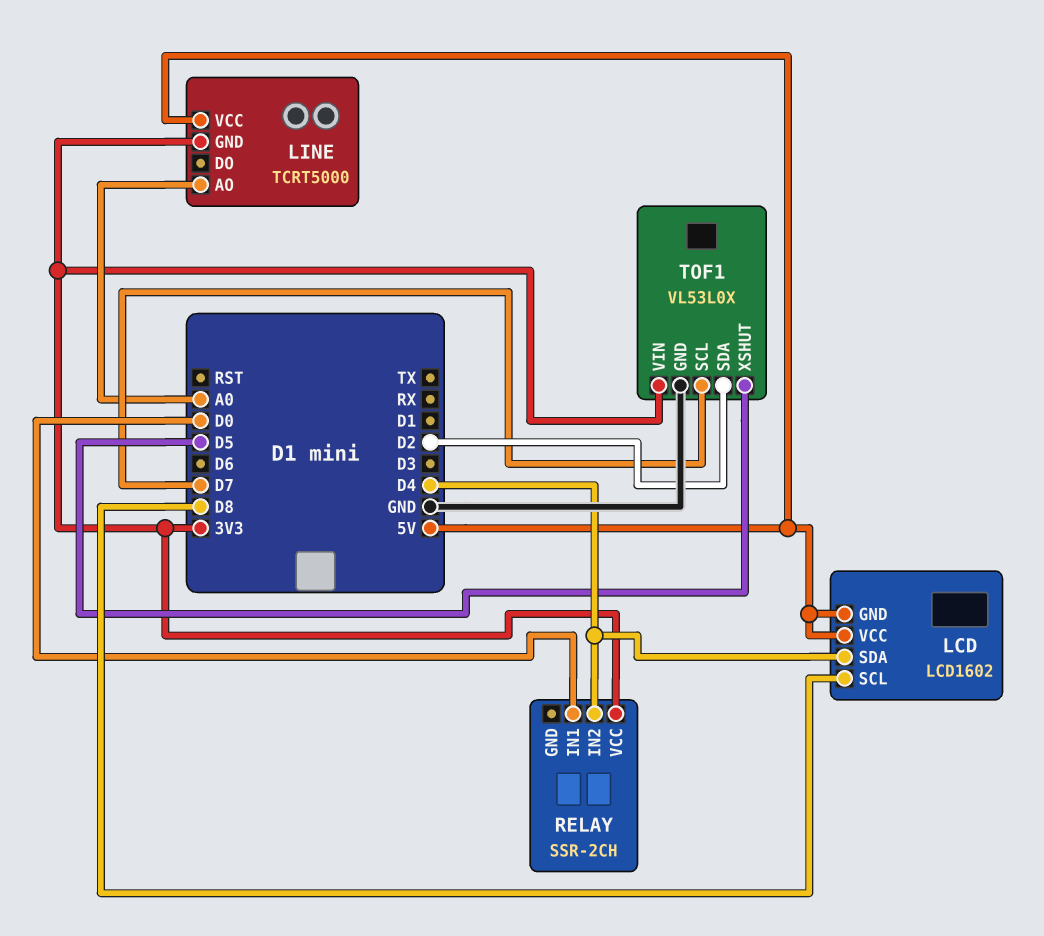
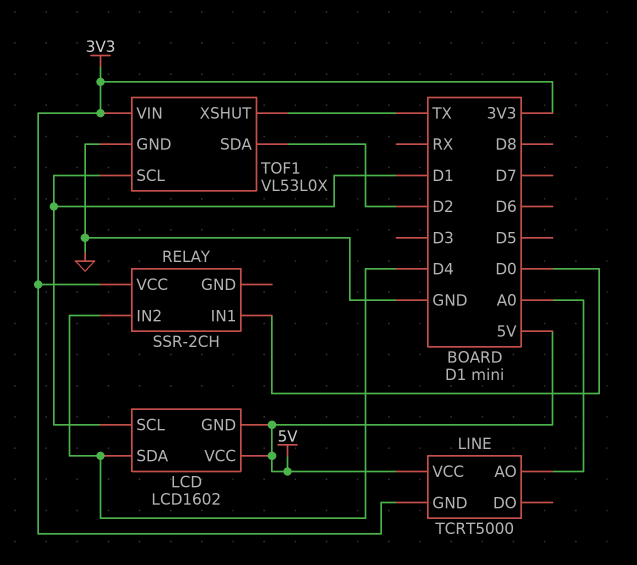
LCD pin SCL: D8 -> D1
TOF1 pin SCL: D7 -> D1
TOF1 pin XSHUT: D5 -> TX

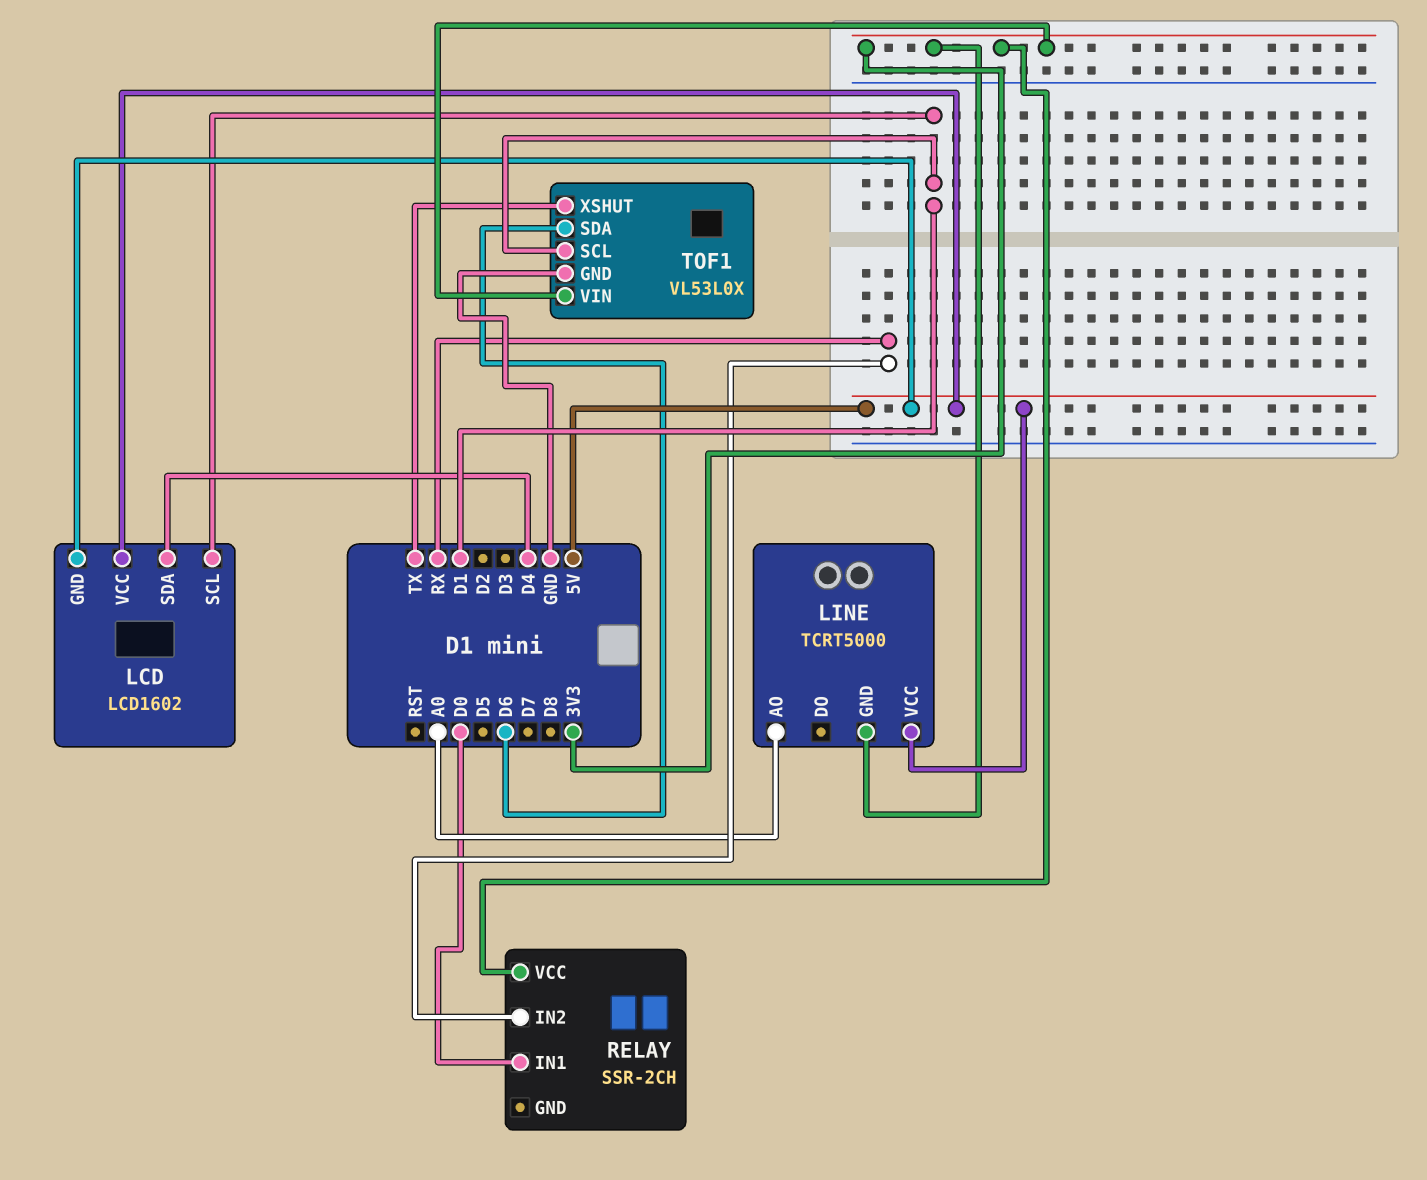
RELAY pin IN2: D4 -> RX
TOF1 pin SDA: D2 -> D6

